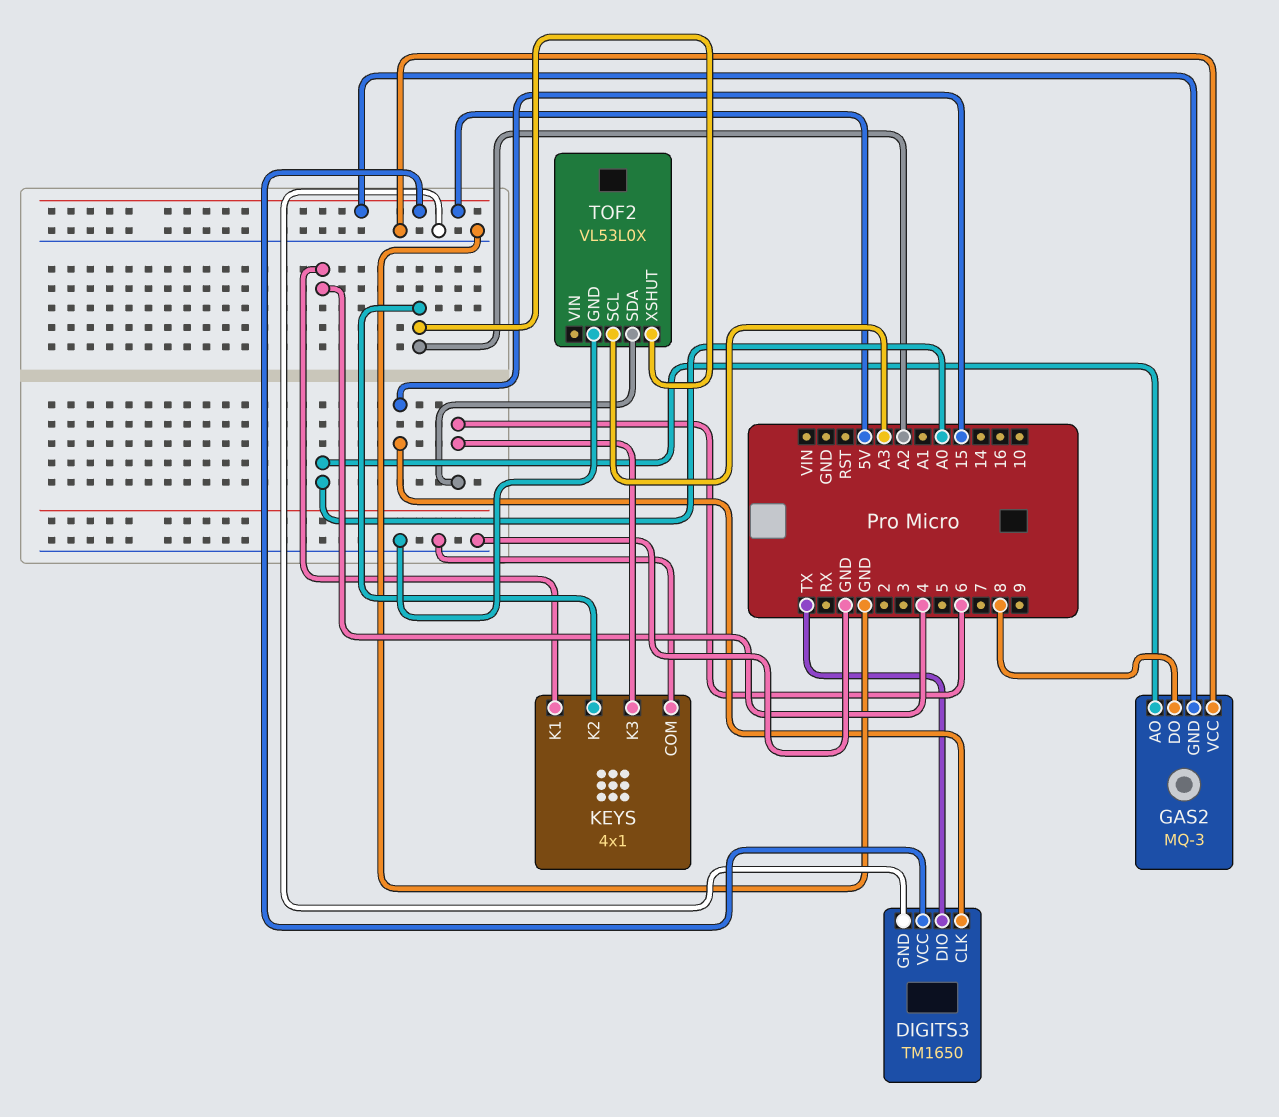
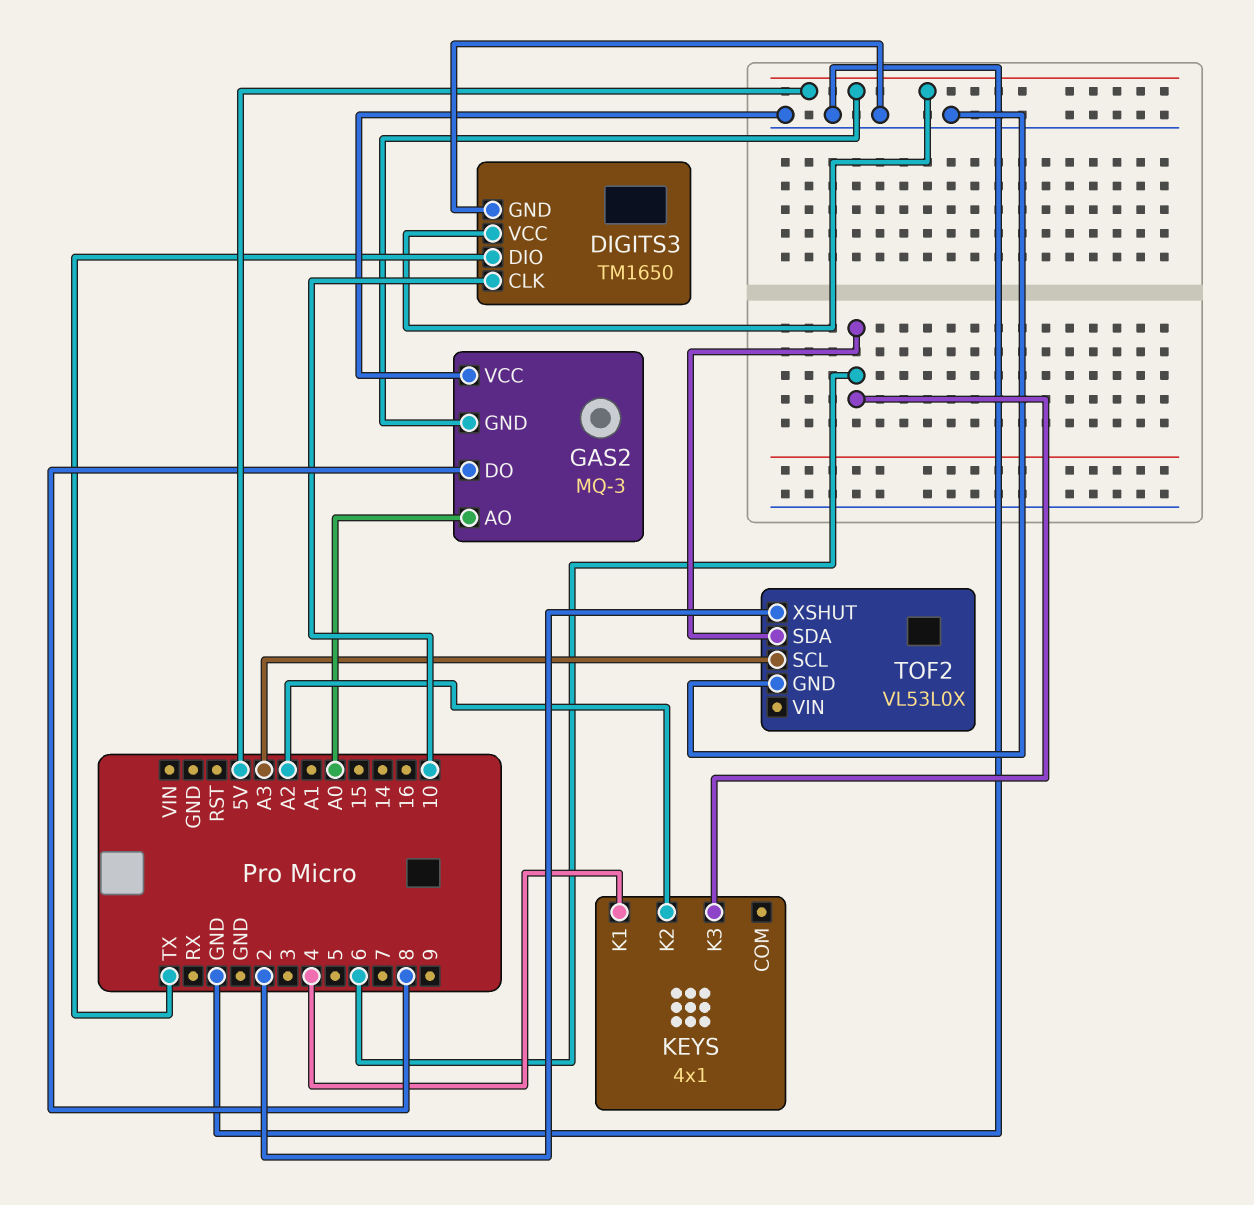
DIGITS3 pin CLK: 15 -> 10
KEYS pin COM: GND -> none
TOF2 pin XSHUT: A2 -> 2

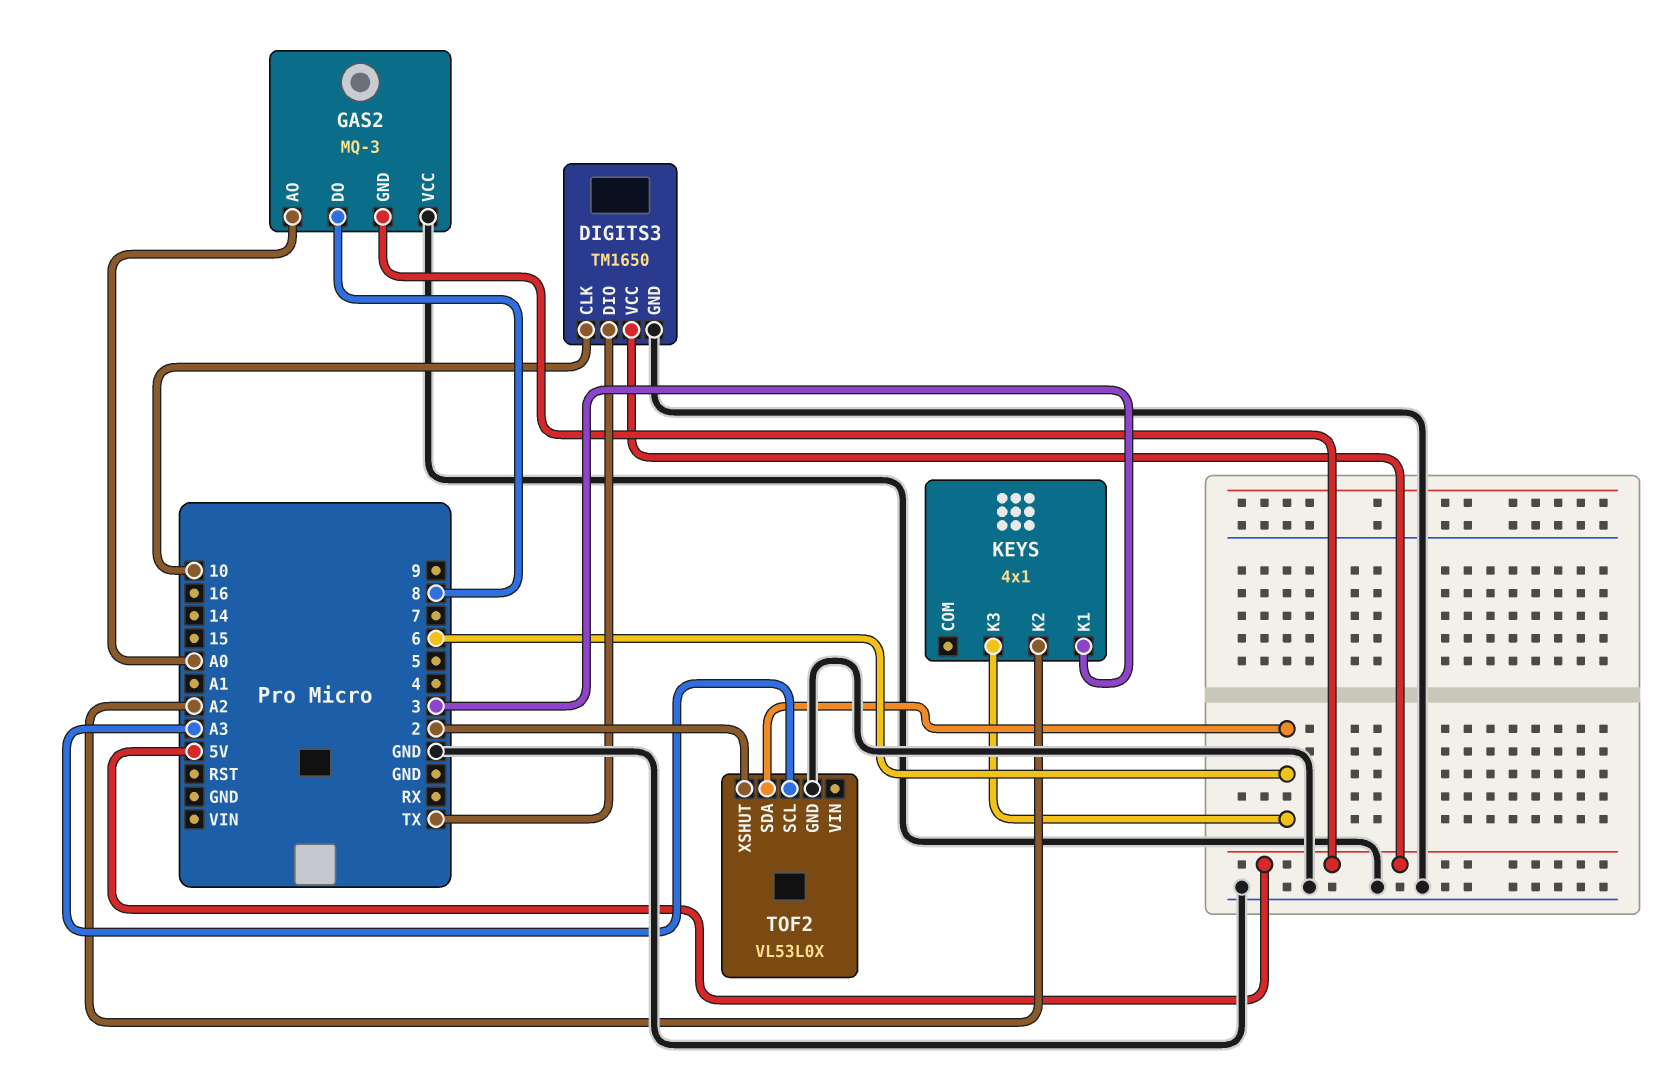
KEYS pin K1: 4 -> 3

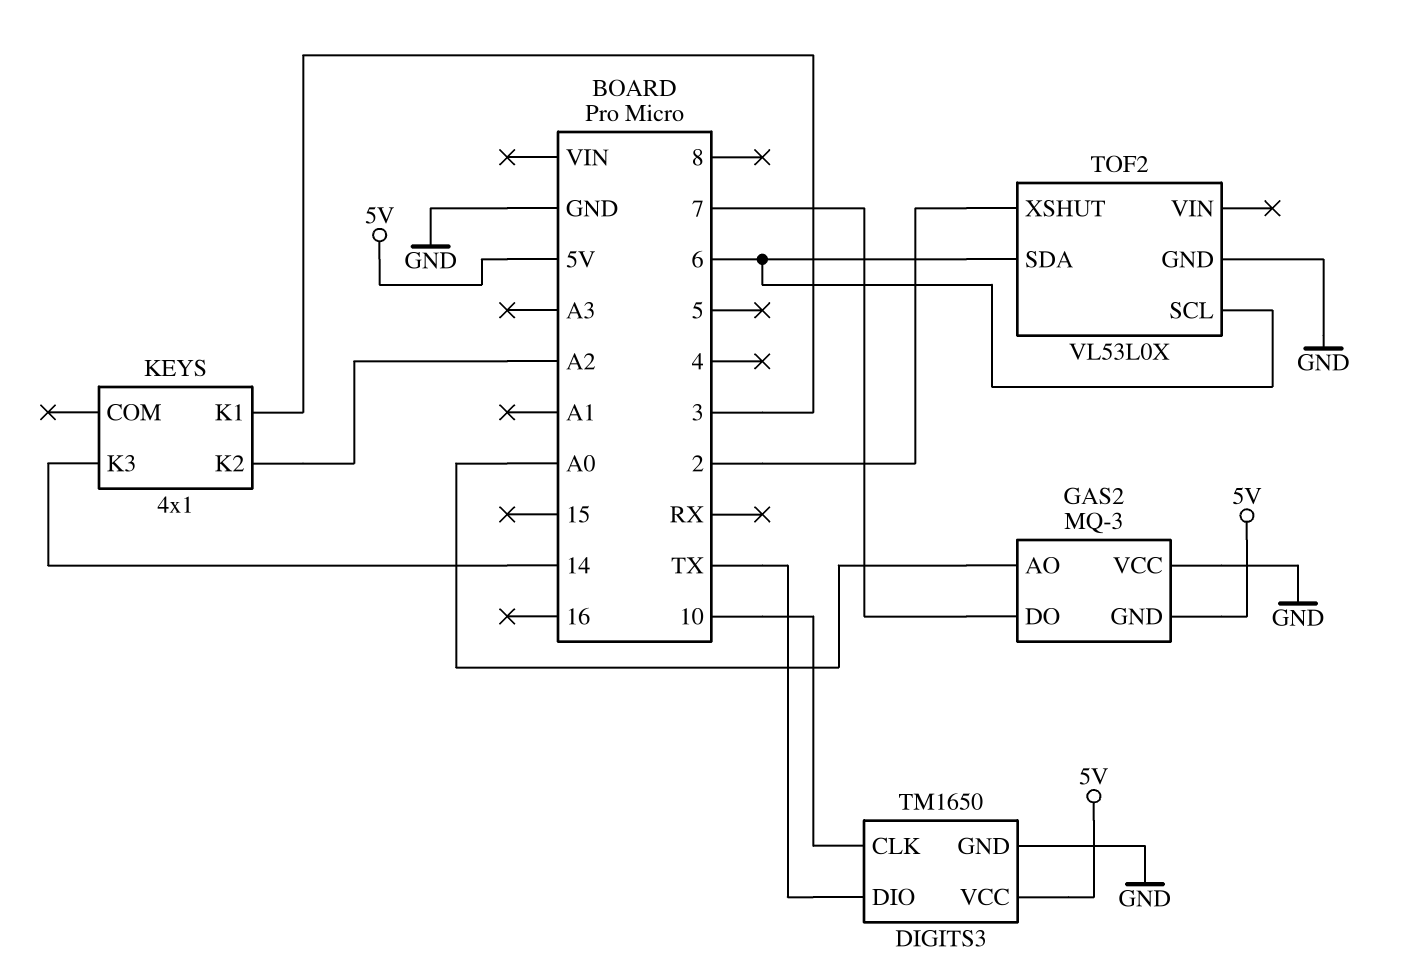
GAS2 pin DO: 8 -> 7
KEYS pin K3: 6 -> 14
TOF2 pin SCL: A3 -> 6

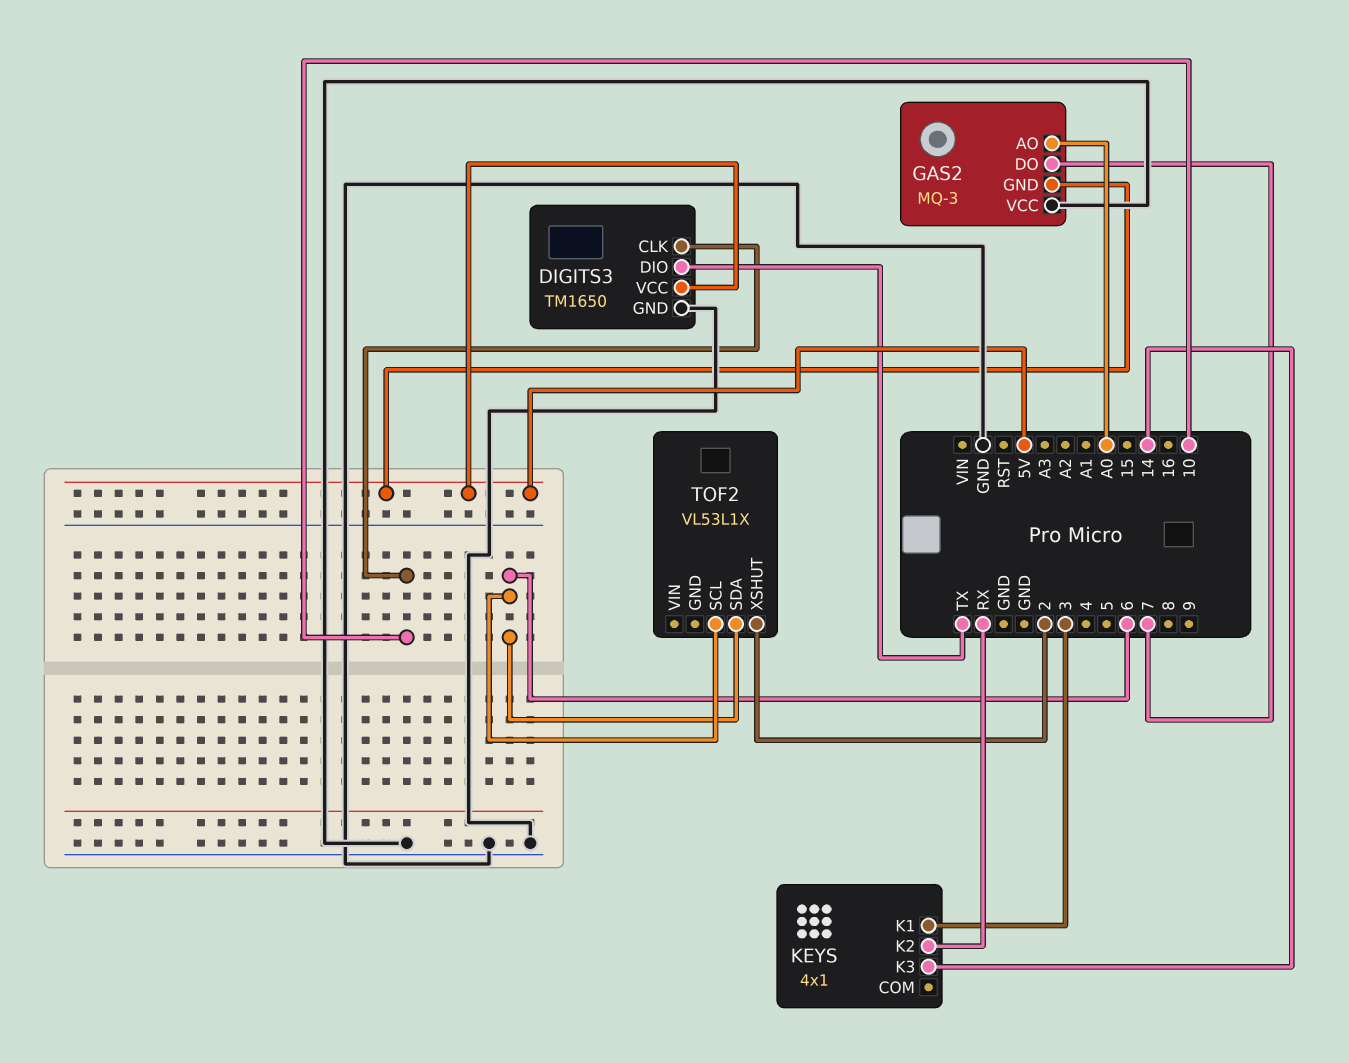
KEYS pin K2: A2 -> RX
TOF2: VL53L0X -> VL53L1X
TOF2 pin GND: GND -> none

